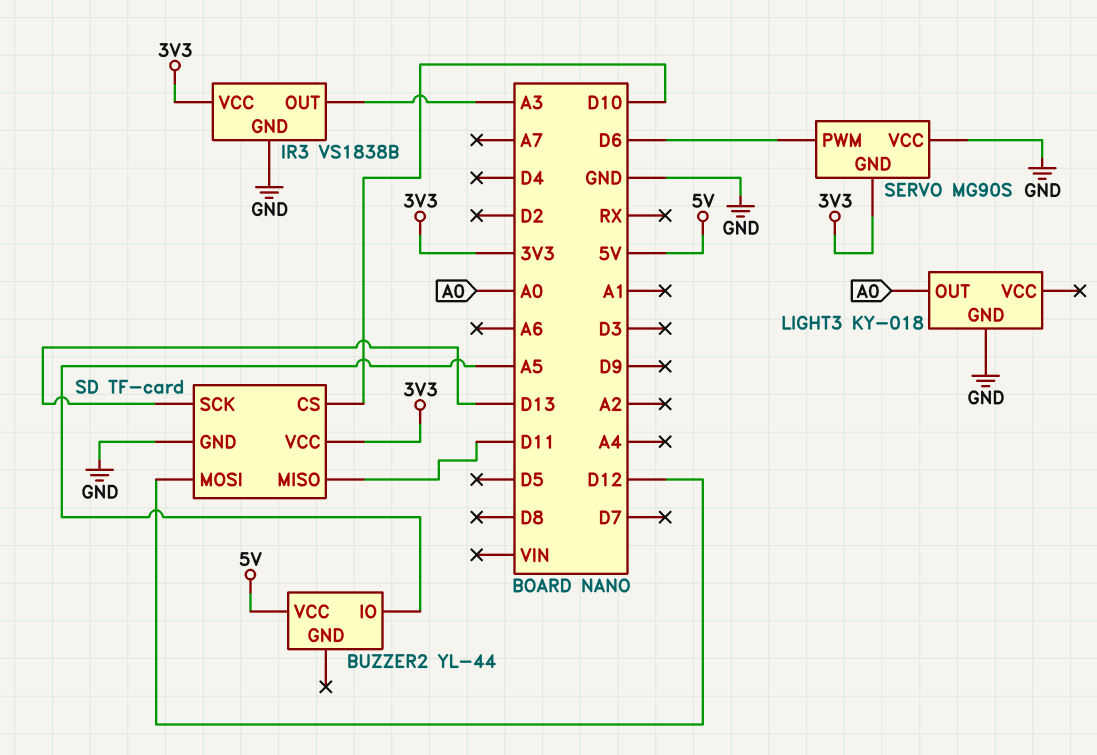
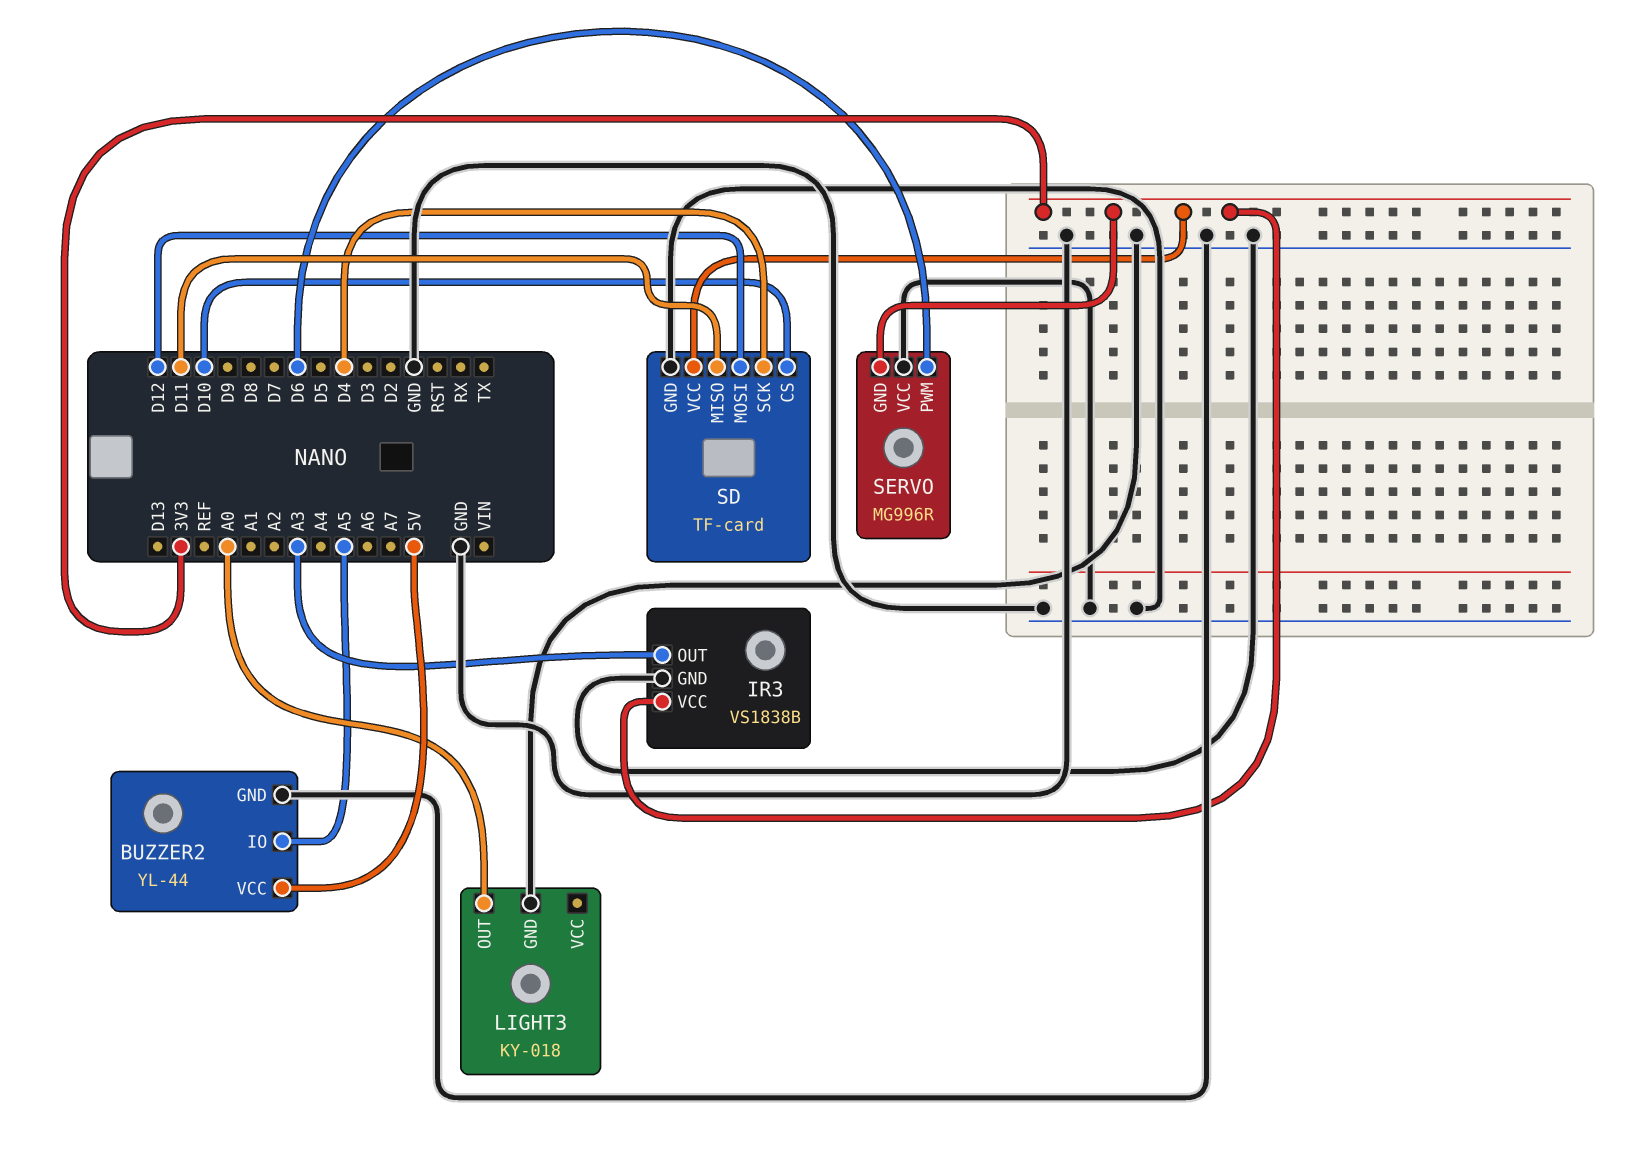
BUZZER2 pin GND: none -> GND
SD pin SCK: D13 -> D4
SERVO: MG90S -> MG996R

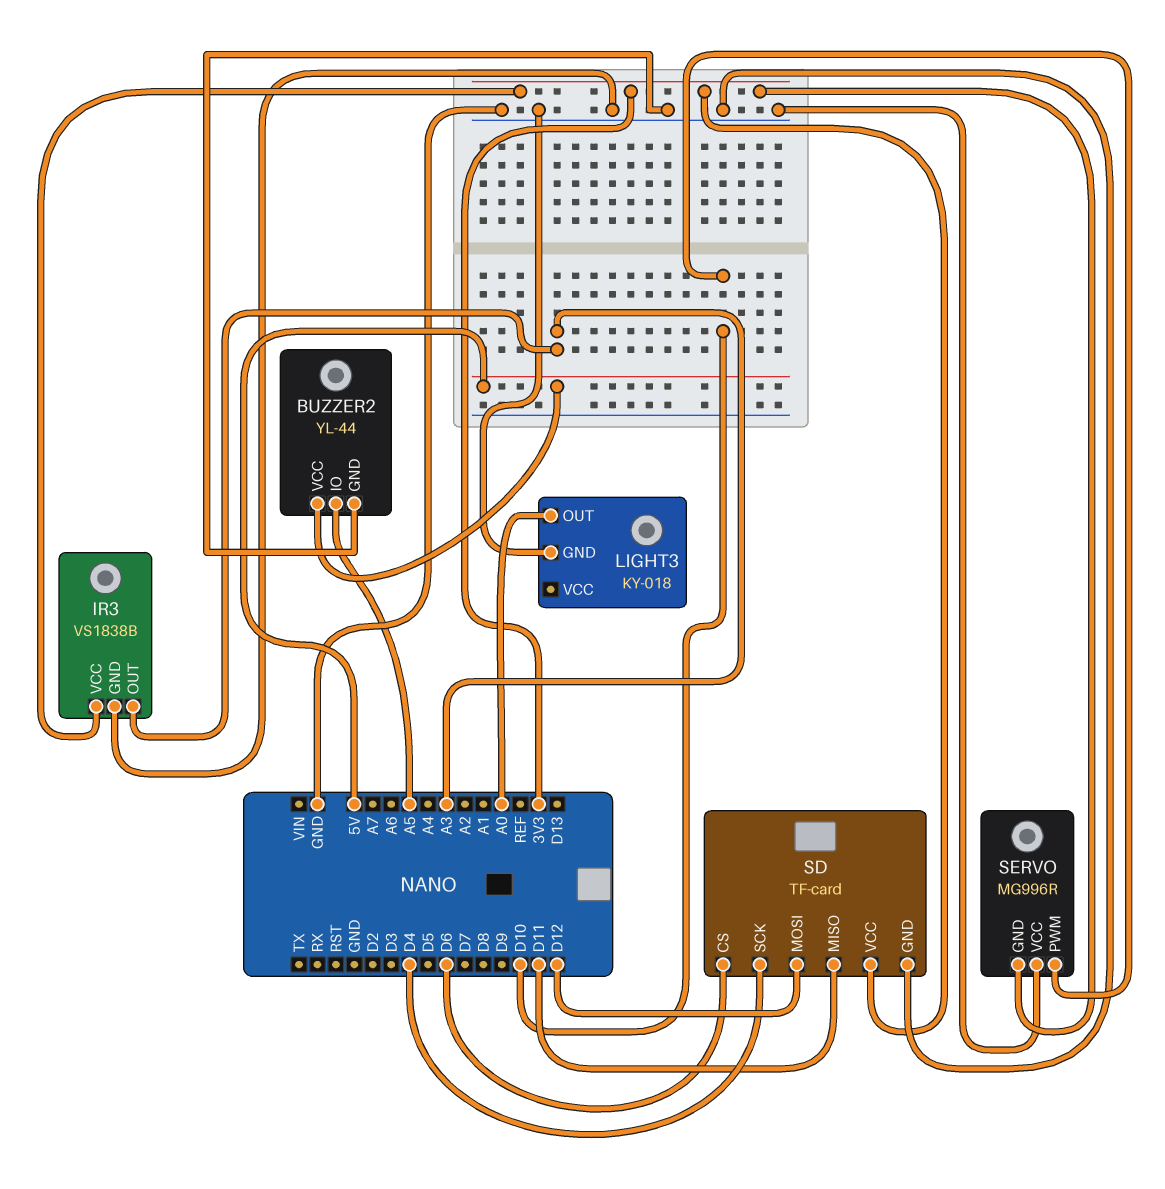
SD pin CS: D10 -> D6
SERVO pin PWM: D6 -> D10

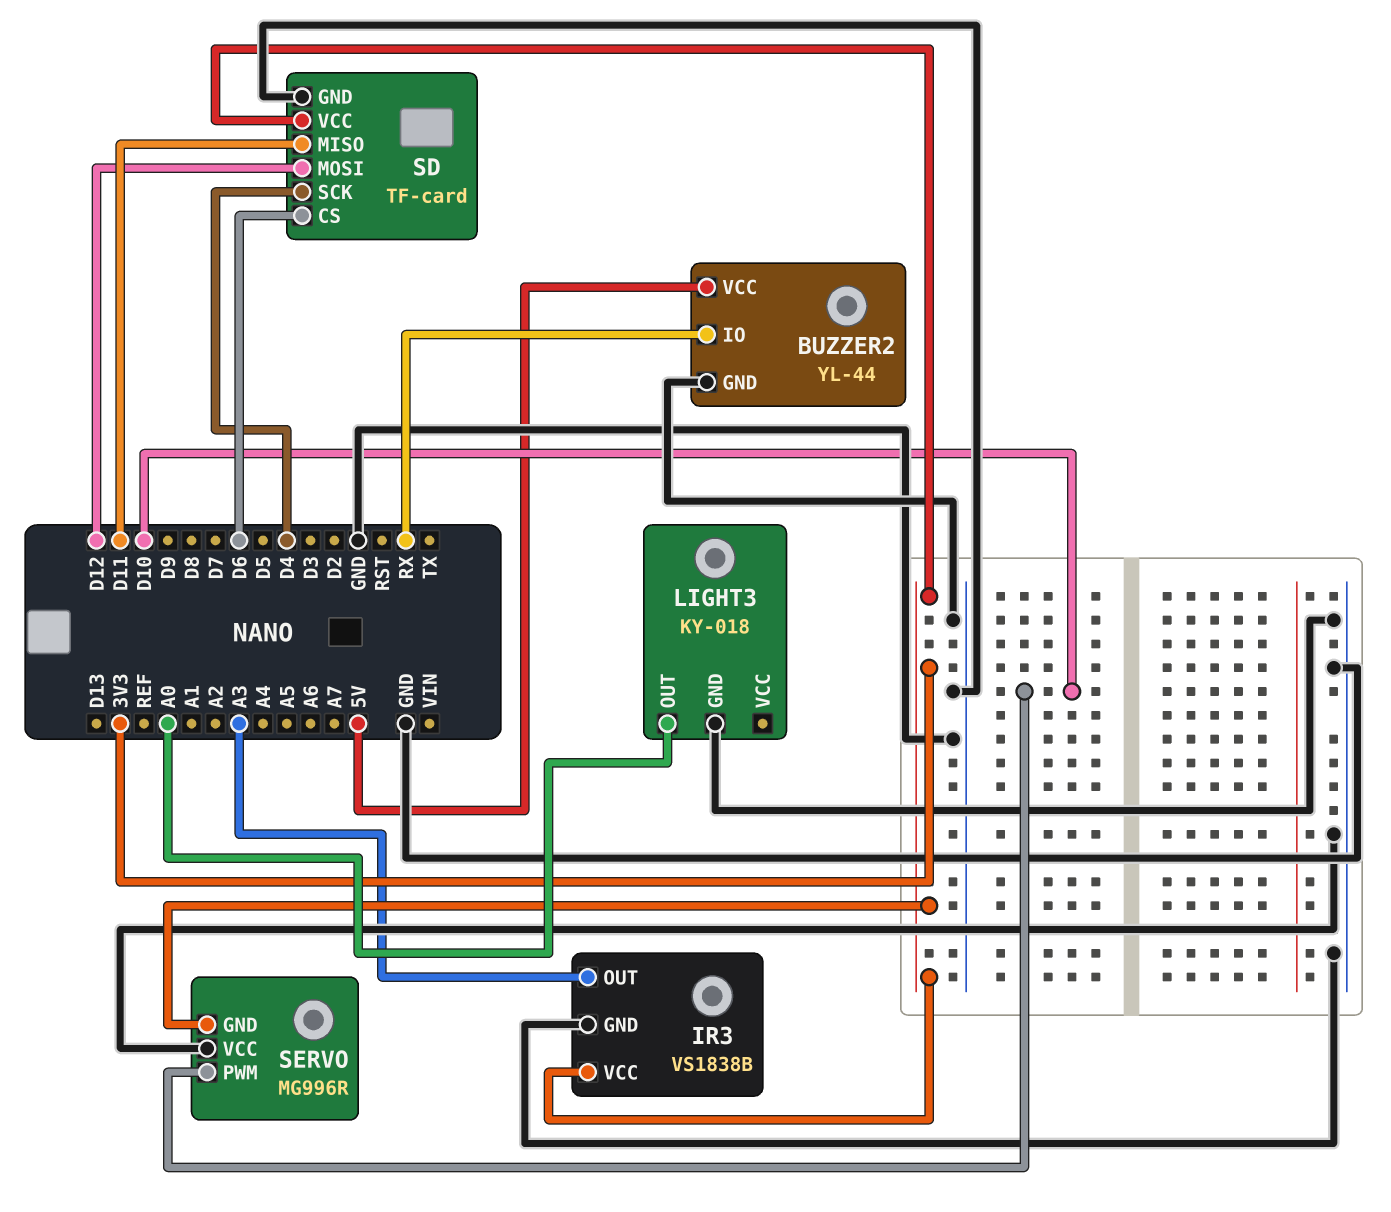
BUZZER2 pin IO: A5 -> RX

